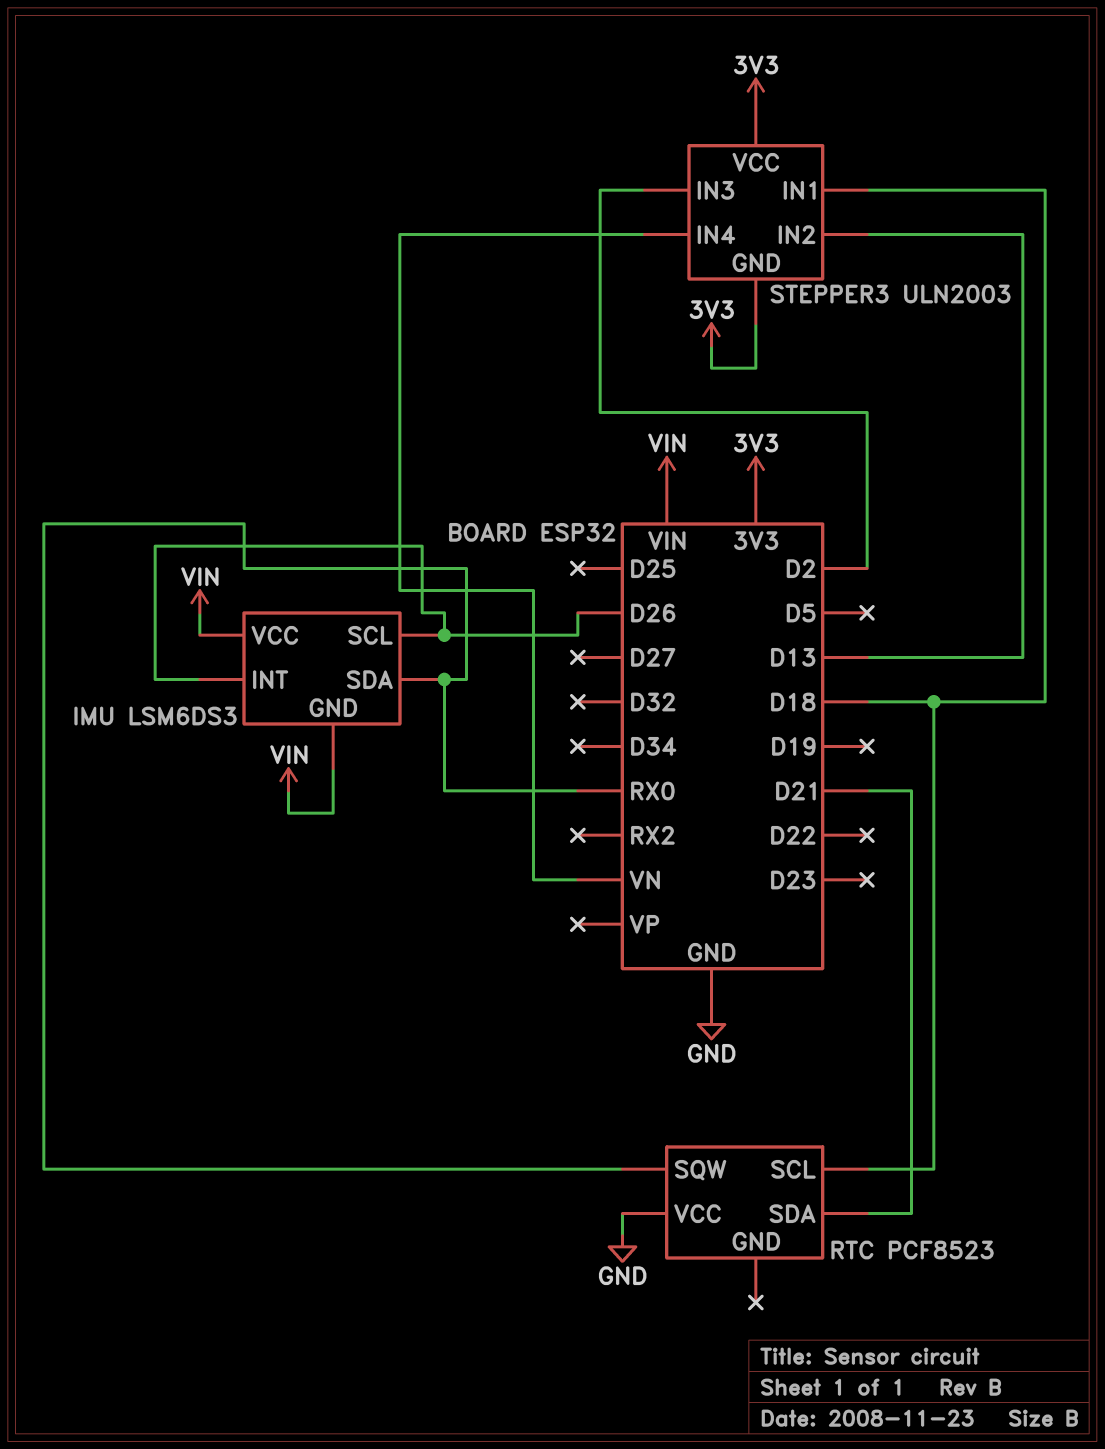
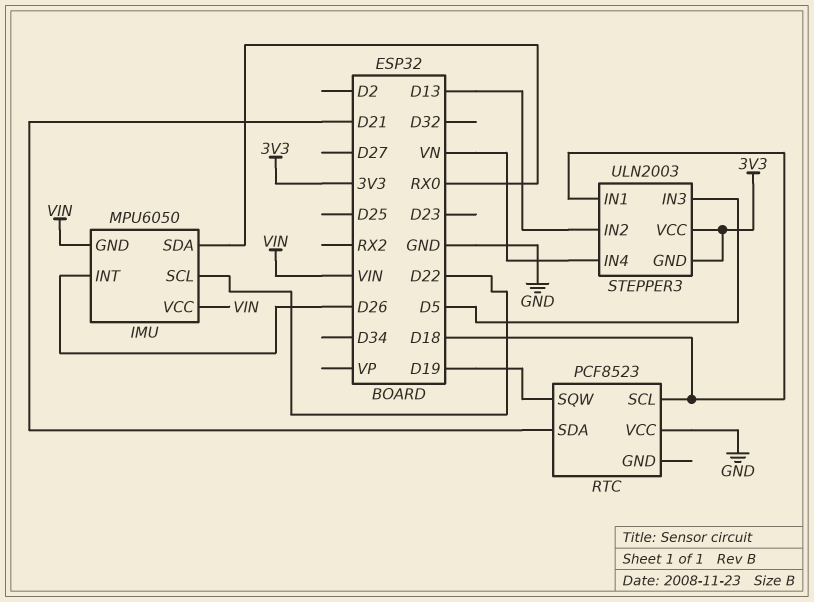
IMU: LSM6DS3 -> MPU6050
IMU pin SCL: D26 -> D22
RTC pin SQW: RX0 -> D19
STEPPER3 pin IN3: D2 -> D5

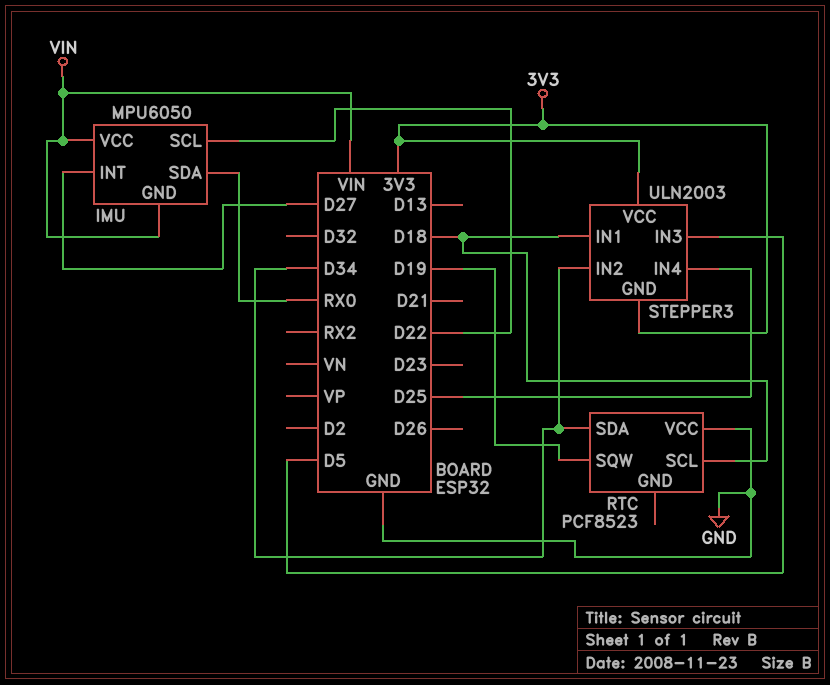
IMU pin INT: D26 -> D27
RTC pin SDA: D21 -> D34
STEPPER3 pin IN2: D13 -> D34
STEPPER3 pin IN4: VN -> D25

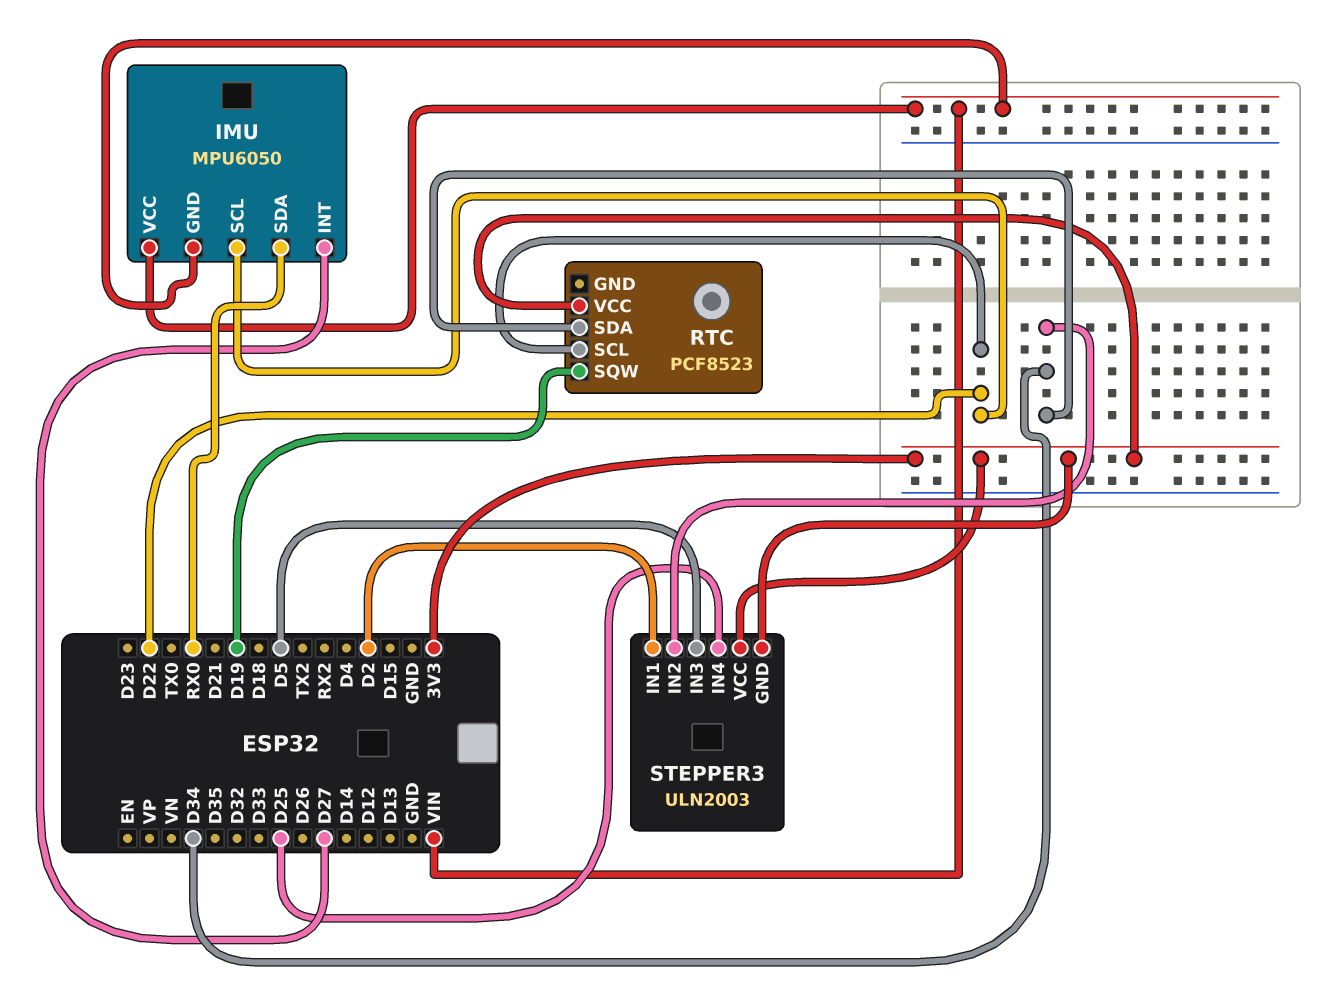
RTC pin SCL: D18 -> D22
RTC pin VCC: GND -> 3V3
STEPPER3 pin IN1: D18 -> D2

